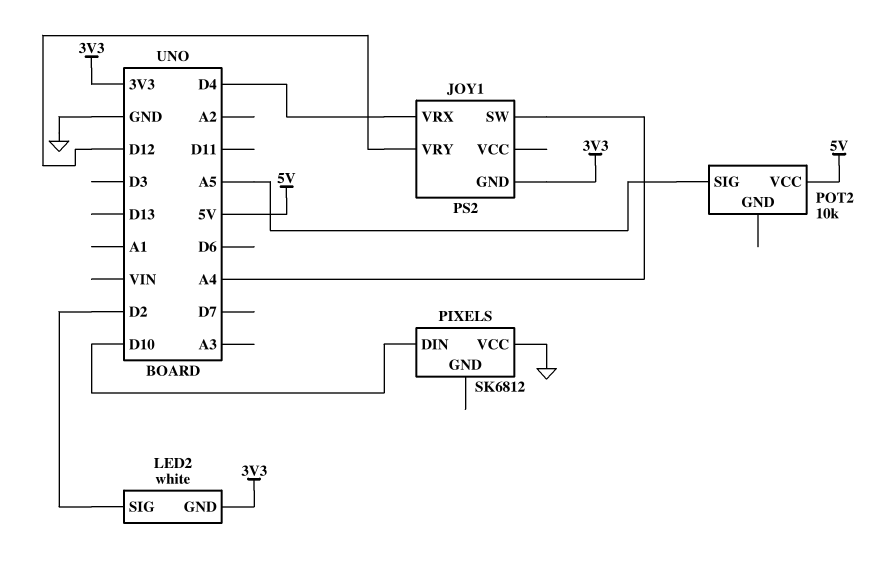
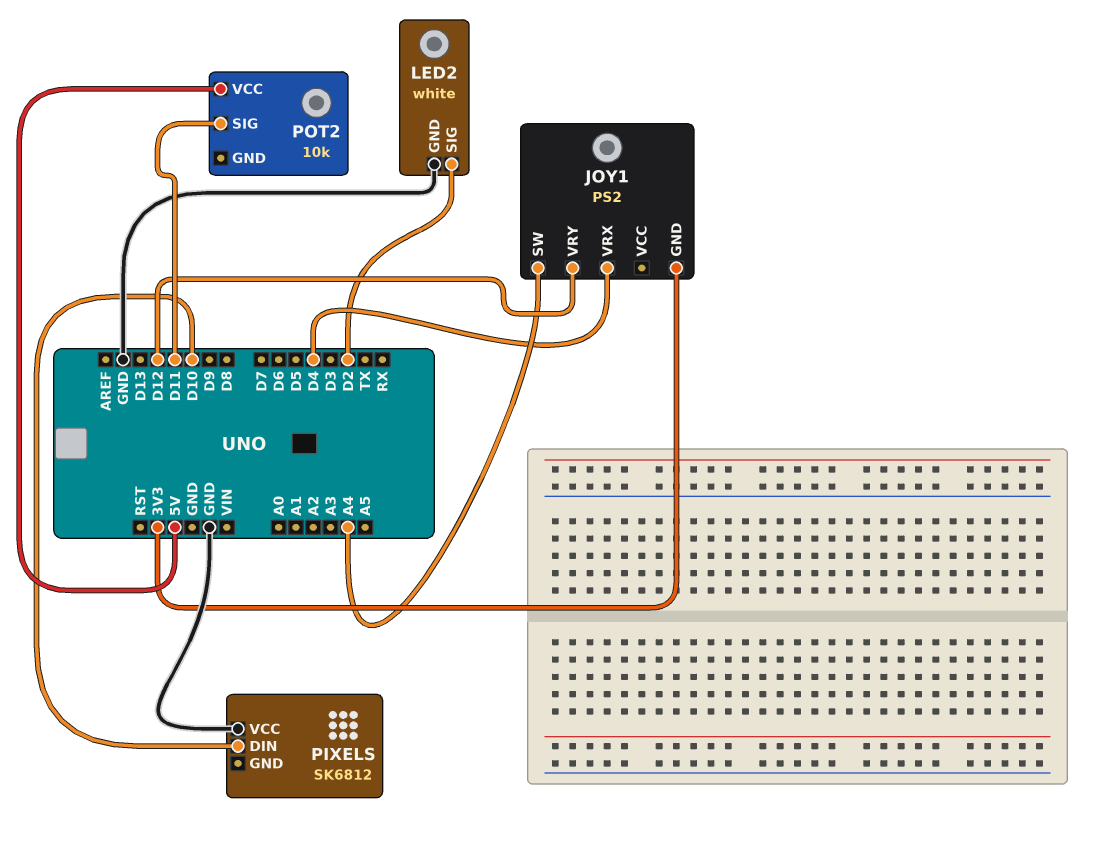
LED2 pin GND: 3V3 -> GND
POT2 pin SIG: A5 -> D11

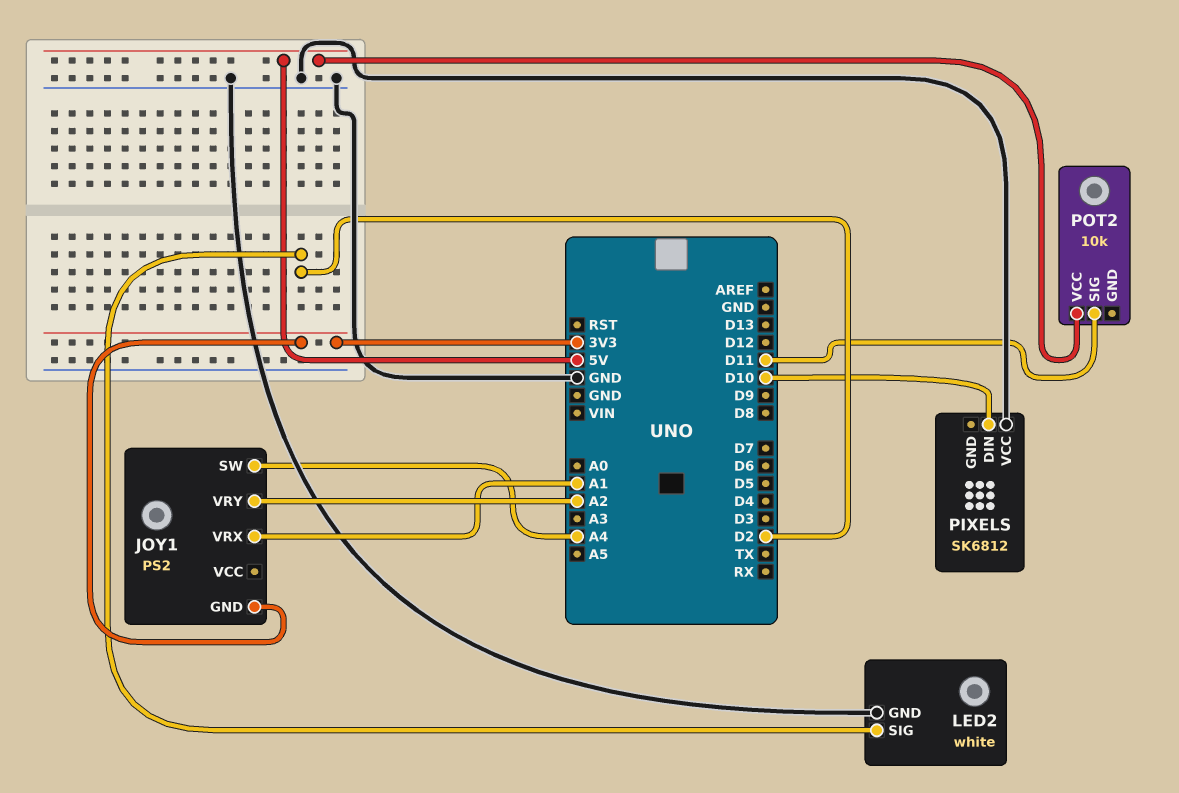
JOY1 pin VRX: D4 -> A1
JOY1 pin VRY: D12 -> A2

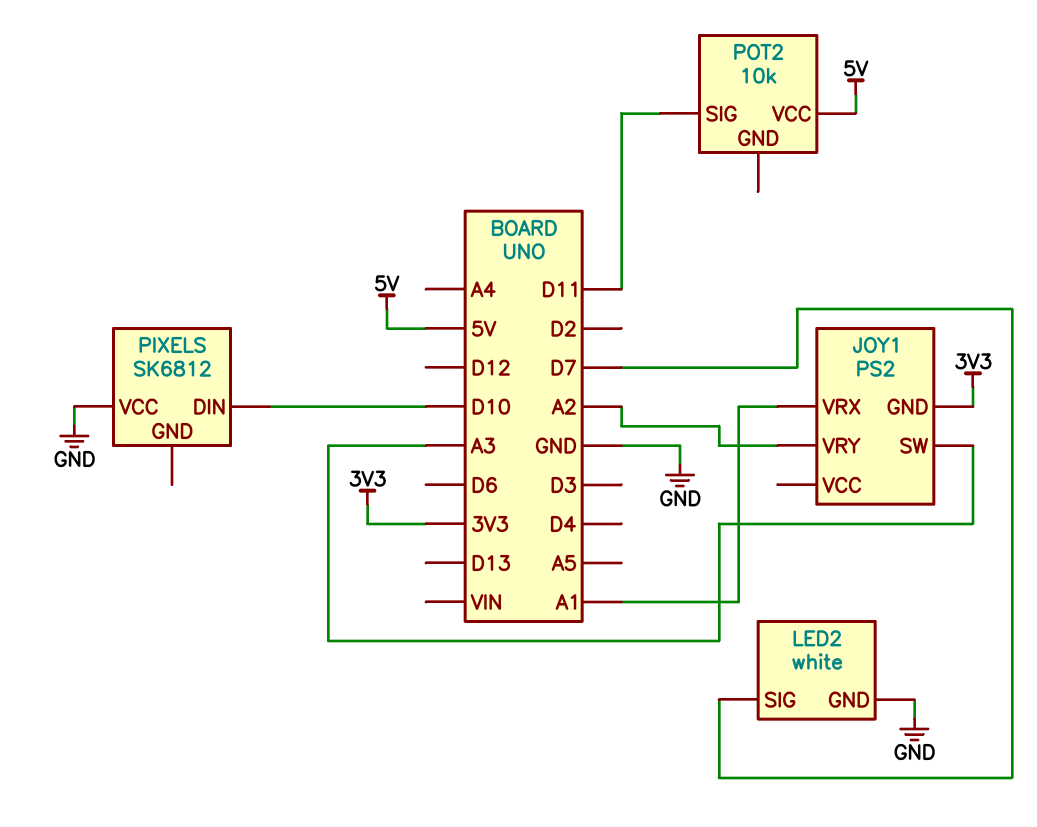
JOY1 pin SW: A4 -> A3
LED2 pin SIG: D2 -> D7

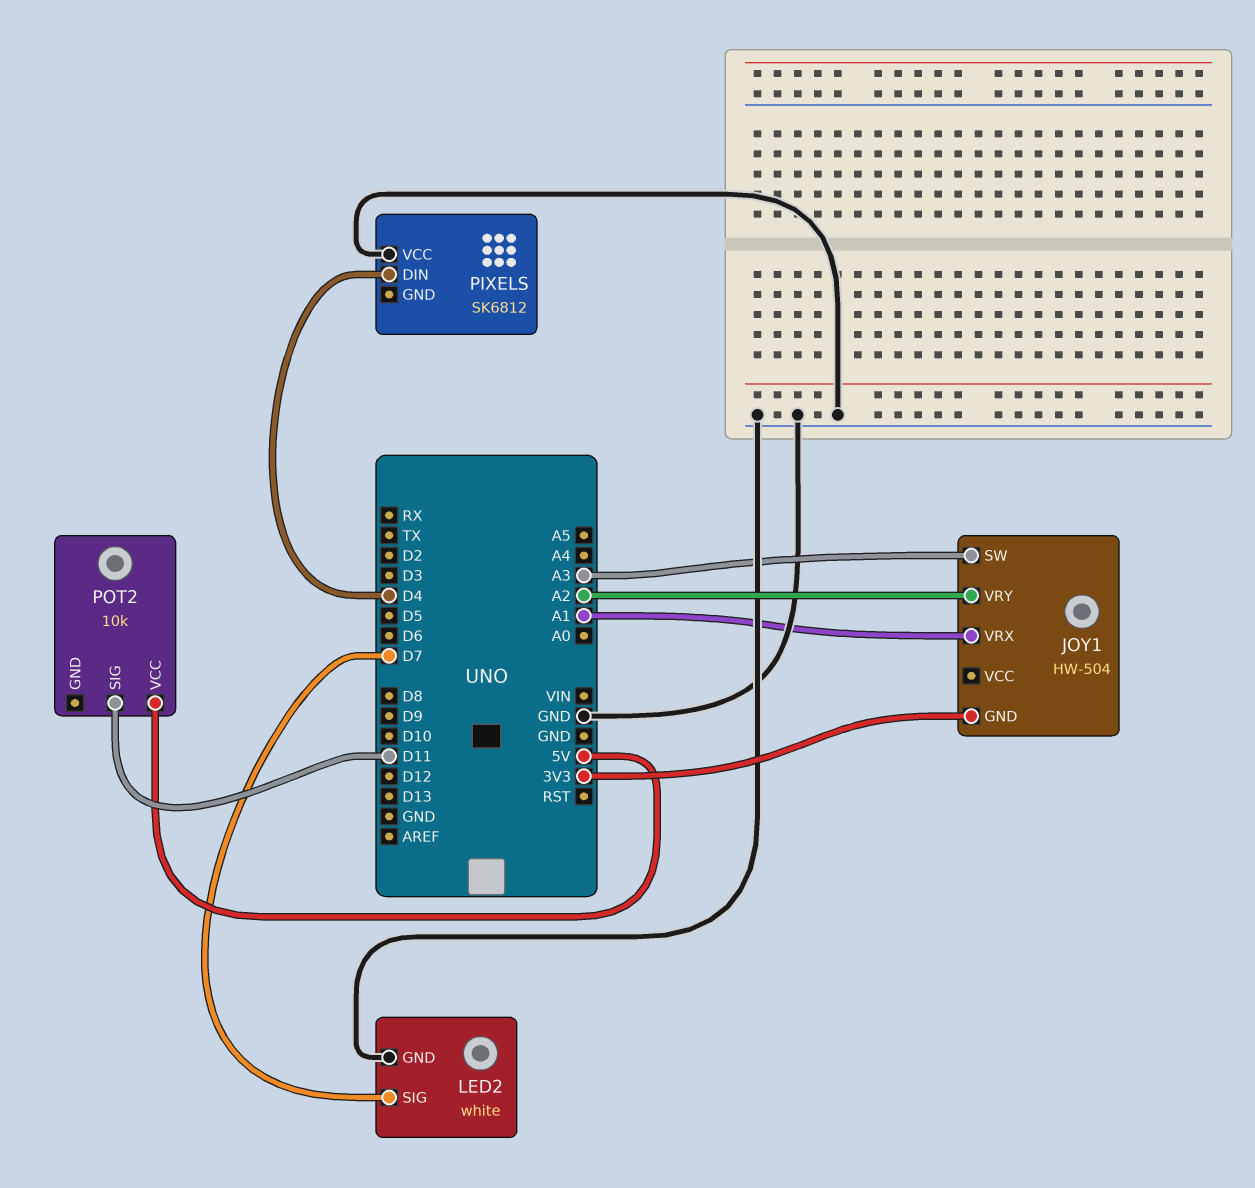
JOY1: PS2 -> HW-504
PIXELS pin DIN: D10 -> D4

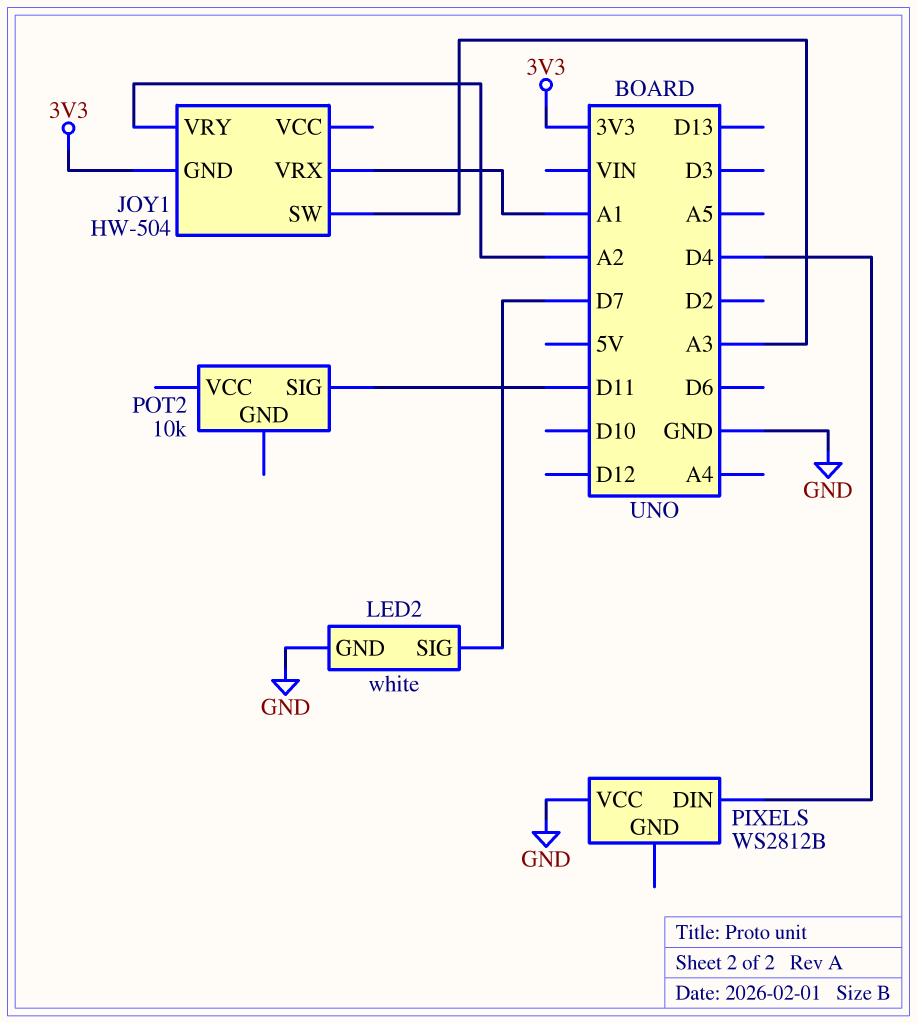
PIXELS: SK6812 -> WS2812B
POT2 pin VCC: 5V -> none

